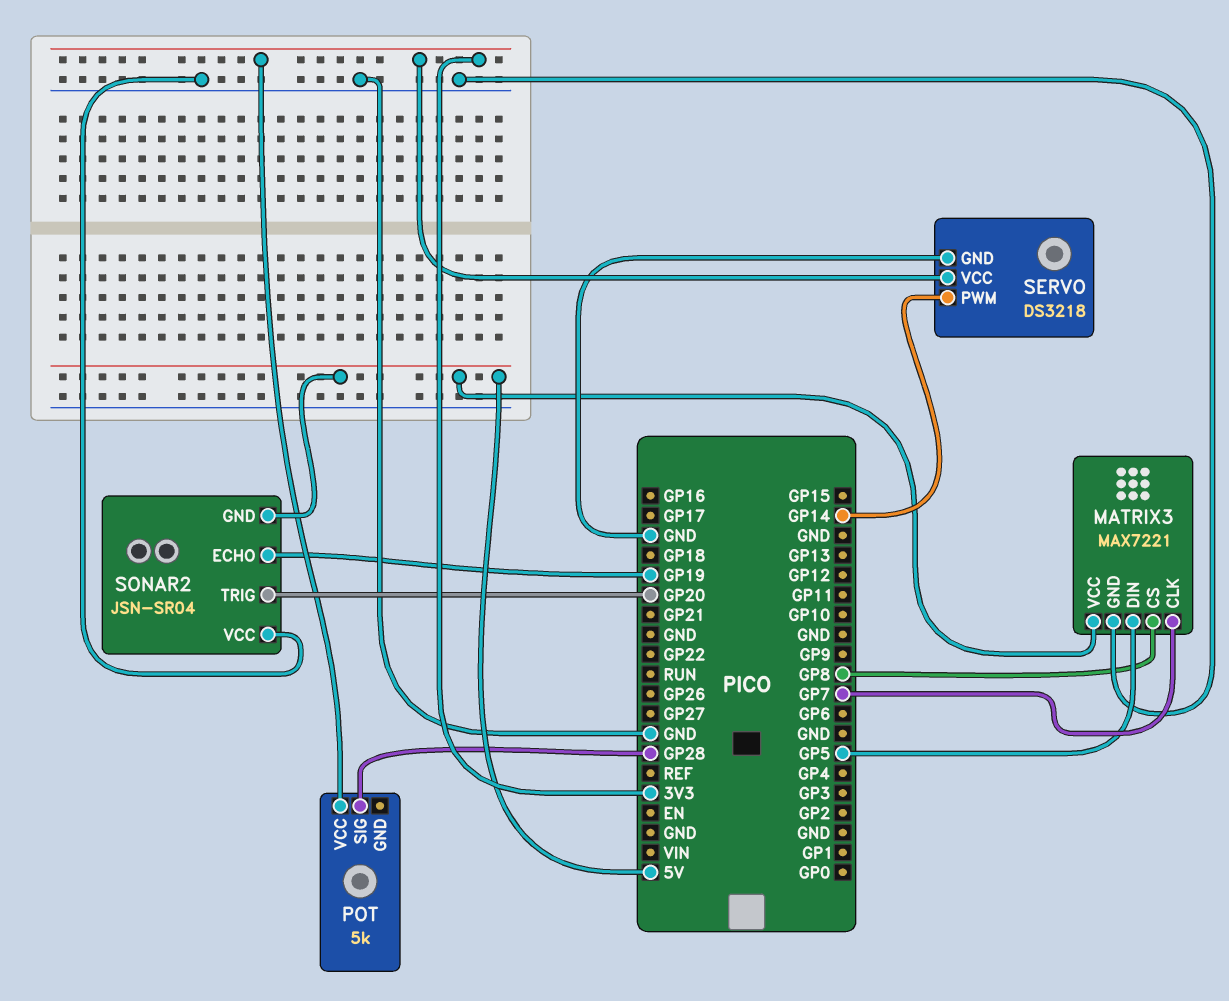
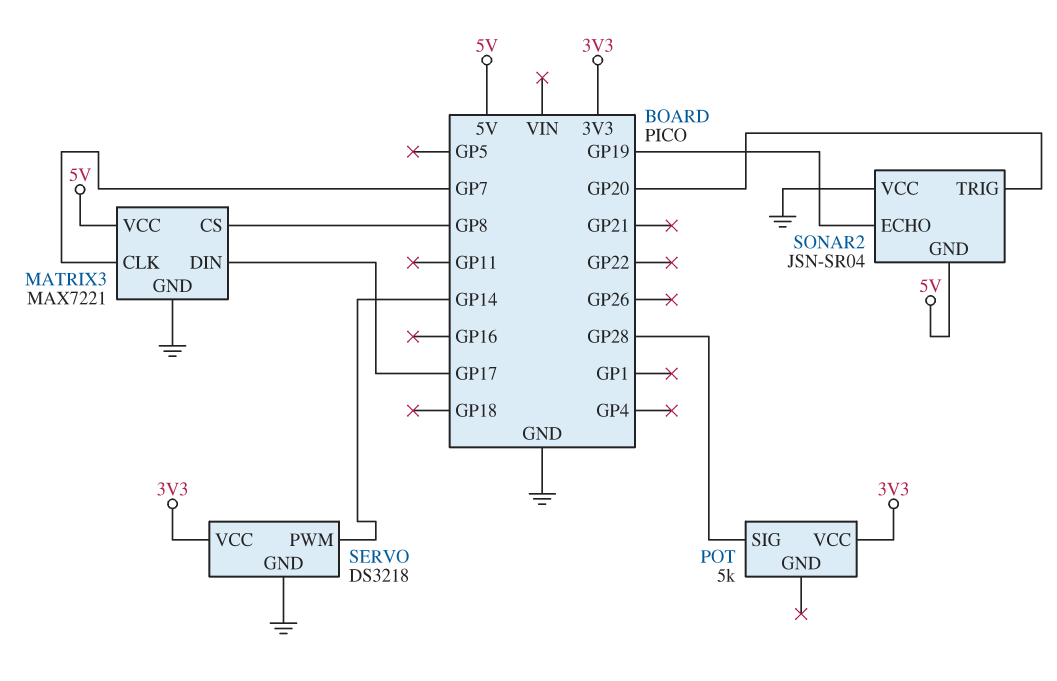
MATRIX3 pin DIN: GP5 -> GP17

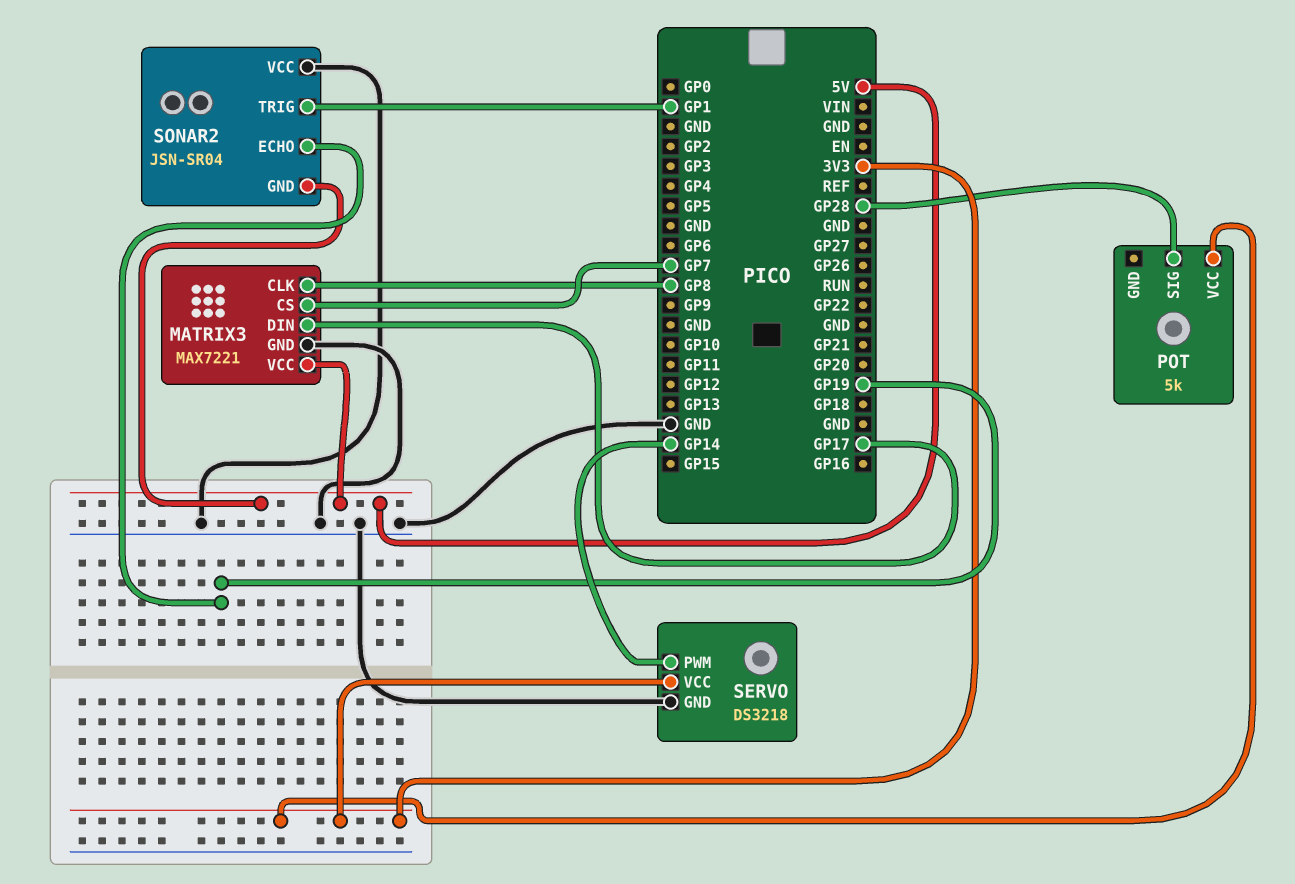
MATRIX3 pin CLK: GP7 -> GP8
MATRIX3 pin CS: GP8 -> GP7
SONAR2 pin TRIG: GP20 -> GP1

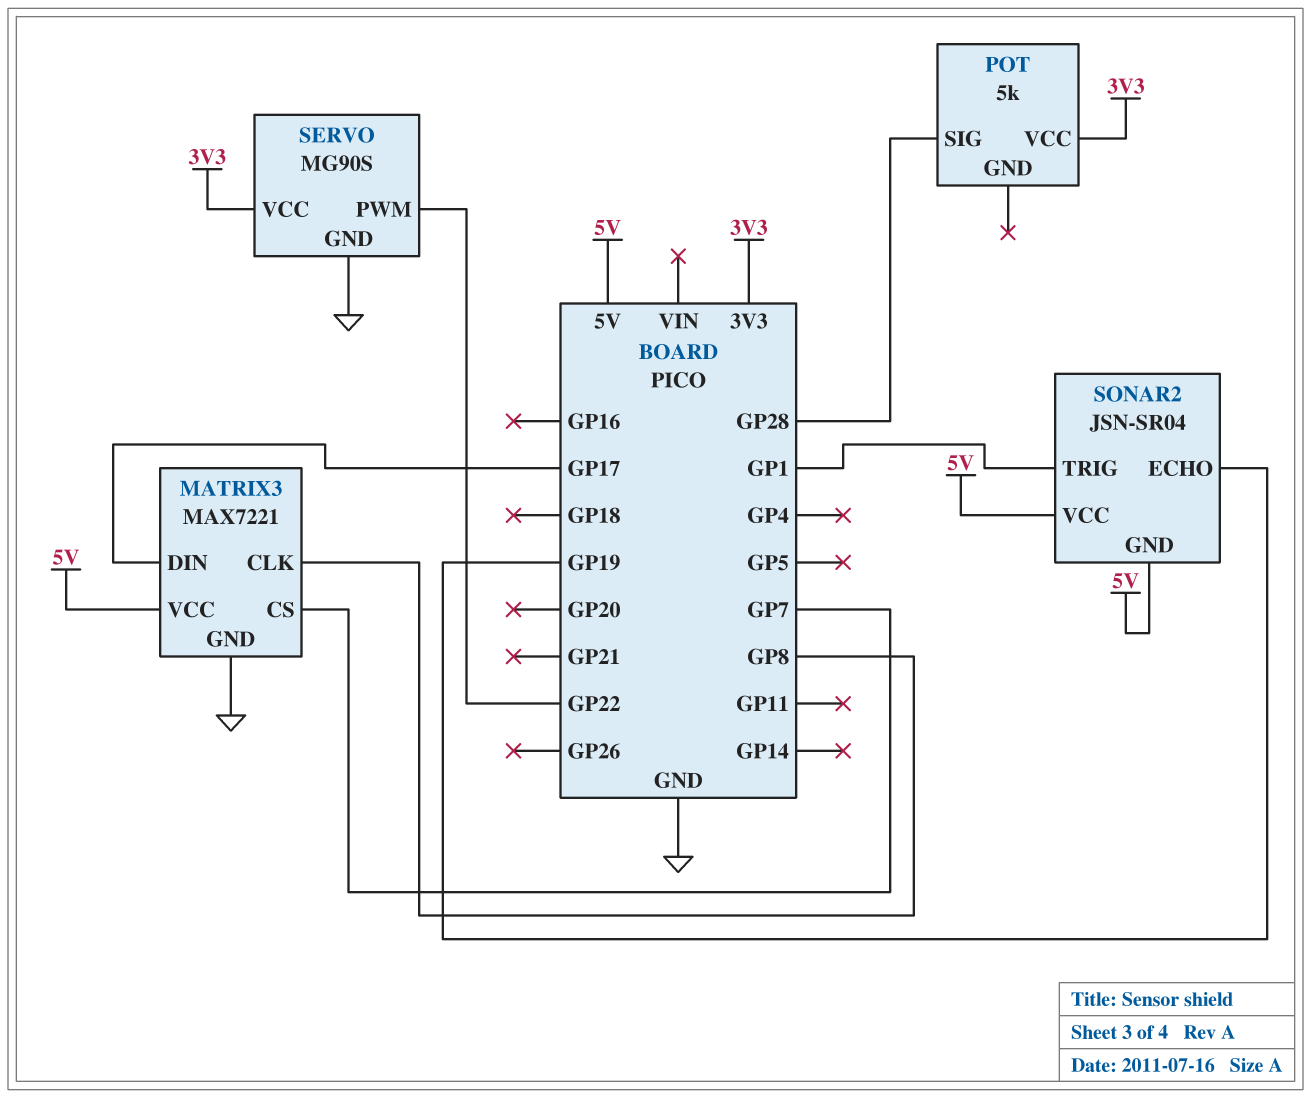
SERVO: DS3218 -> MG90S
SERVO pin PWM: GP14 -> GP22
SONAR2 pin VCC: GND -> 5V

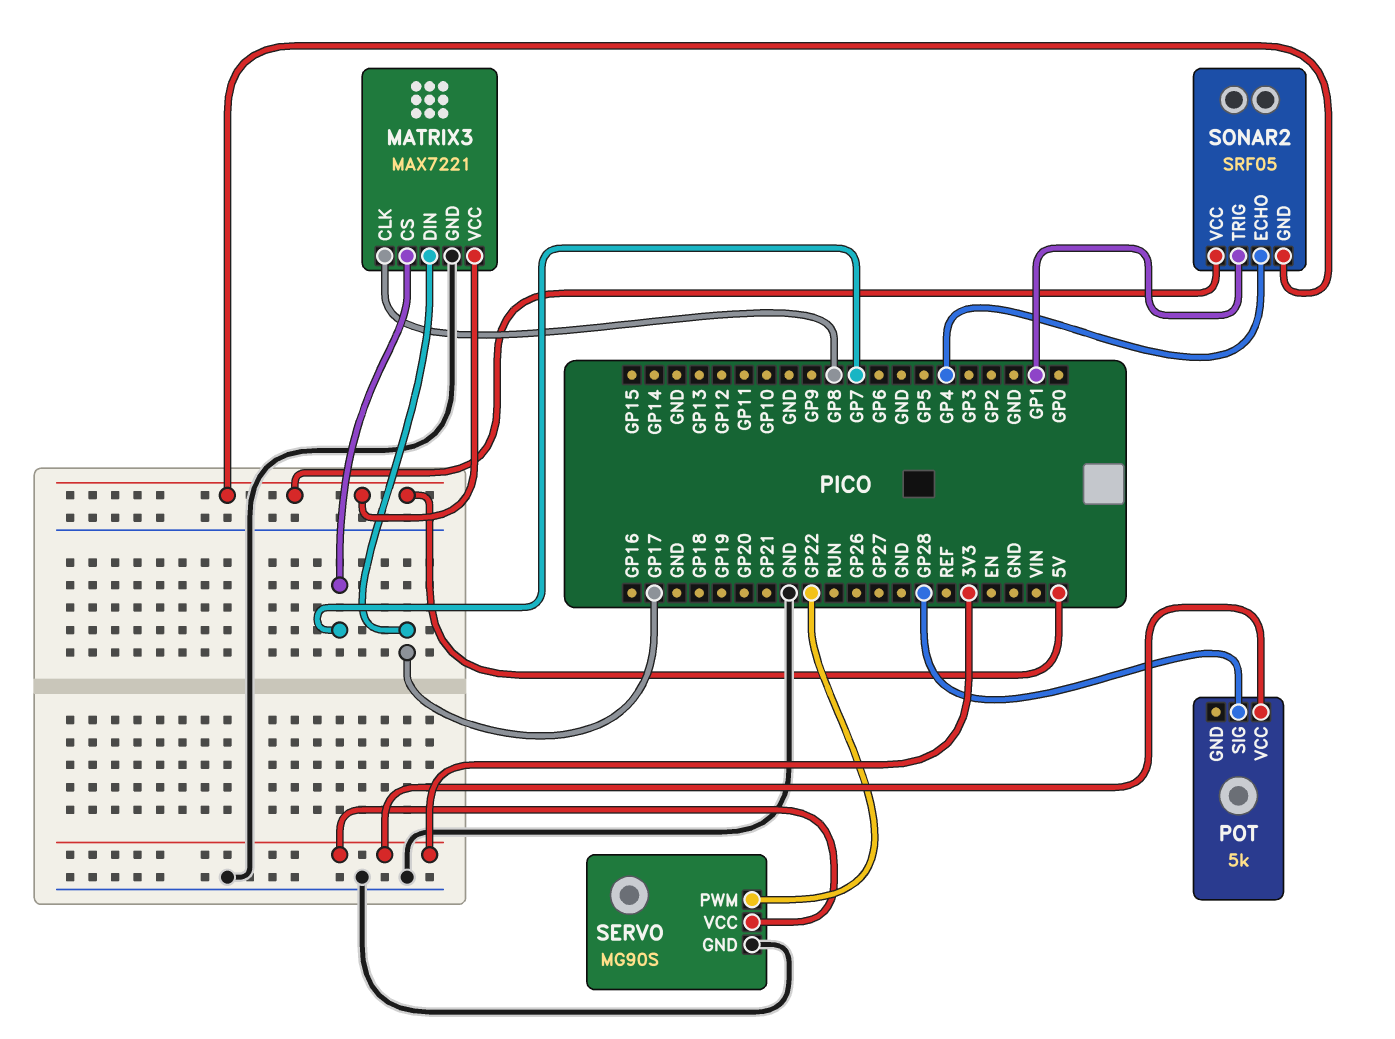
SONAR2: JSN-SR04 -> SRF05
SONAR2 pin ECHO: GP19 -> GP4

